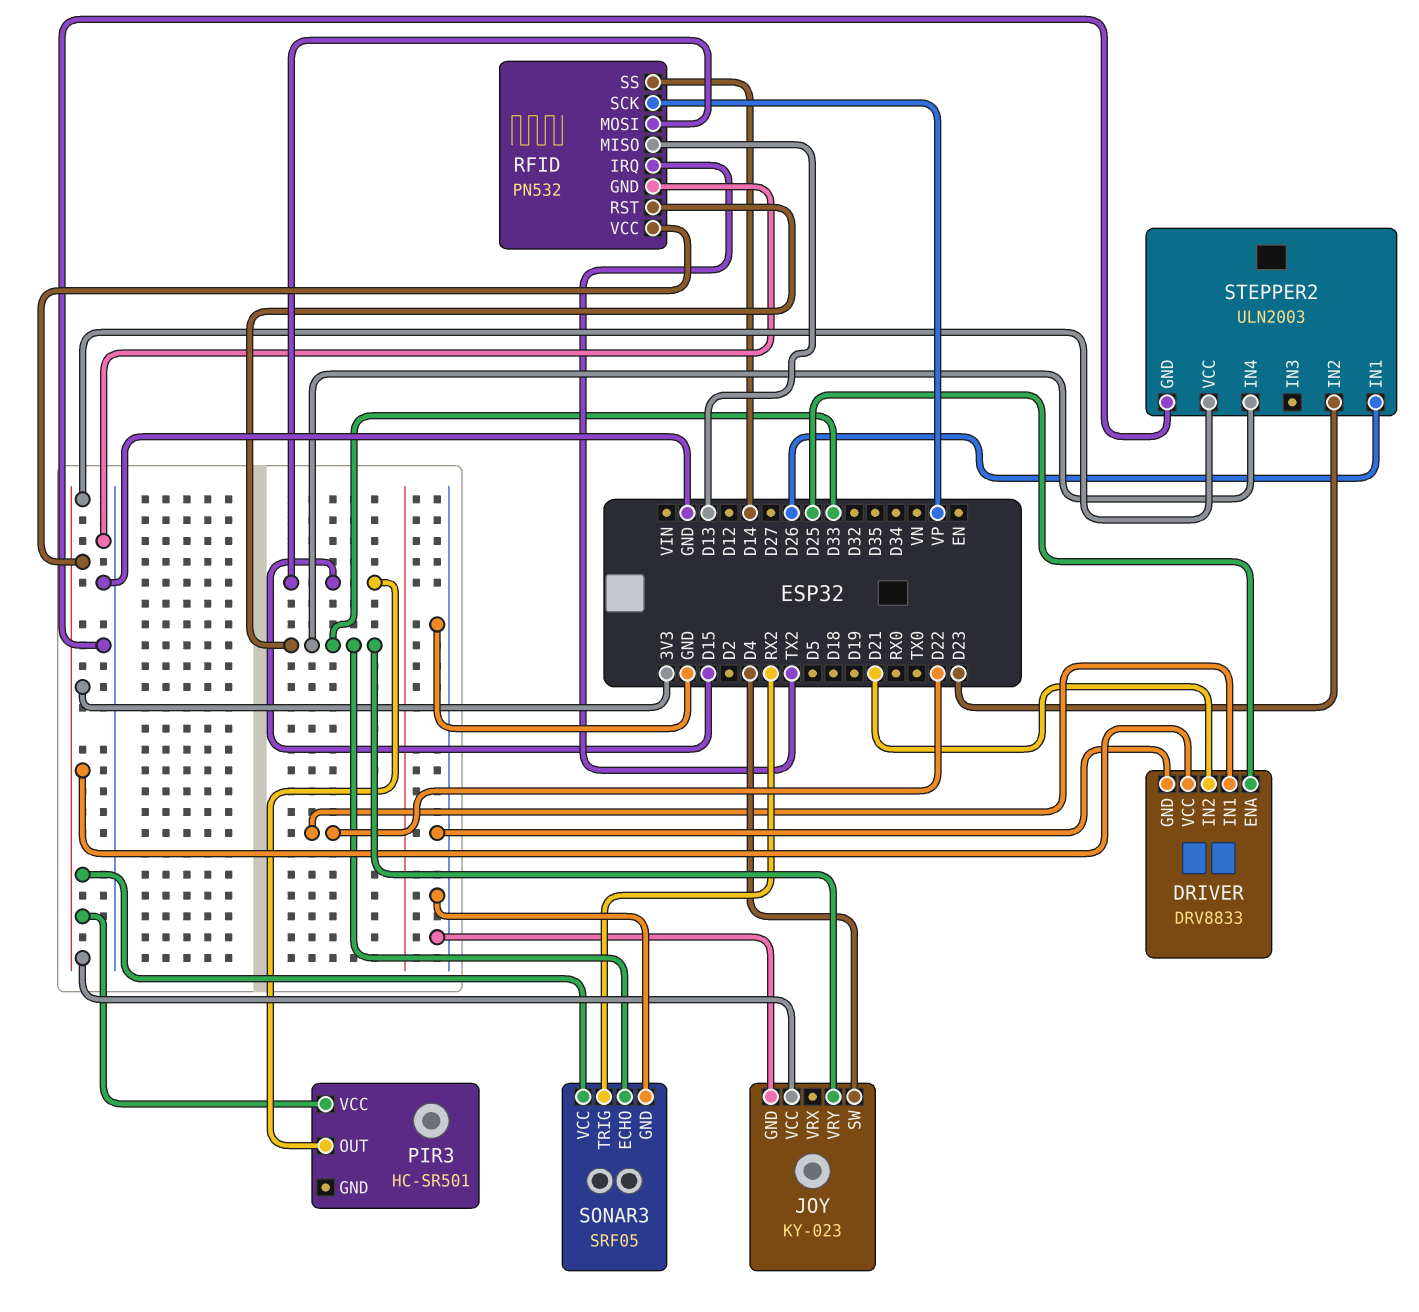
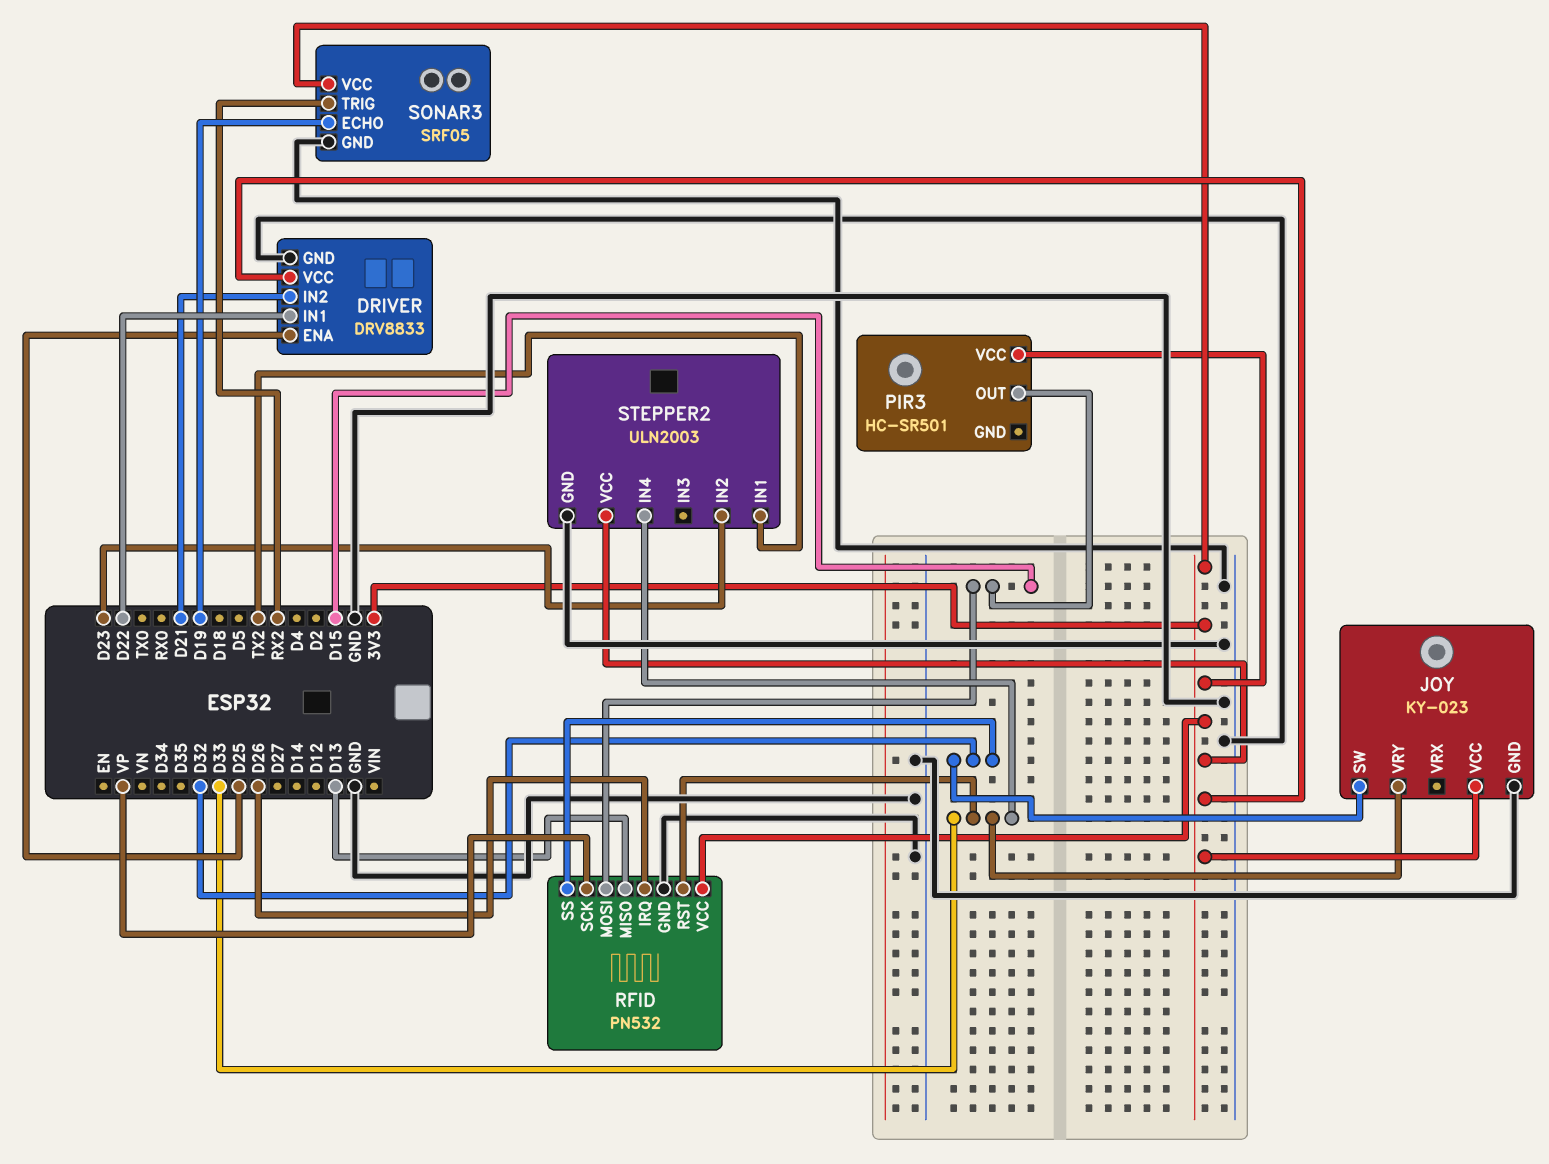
JOY pin SW: D4 -> D32
RFID pin IRQ: TX2 -> D26
RFID pin SS: D14 -> D32
SONAR3 pin ECHO: D33 -> D19
STEPPER2 pin IN1: D26 -> TX2

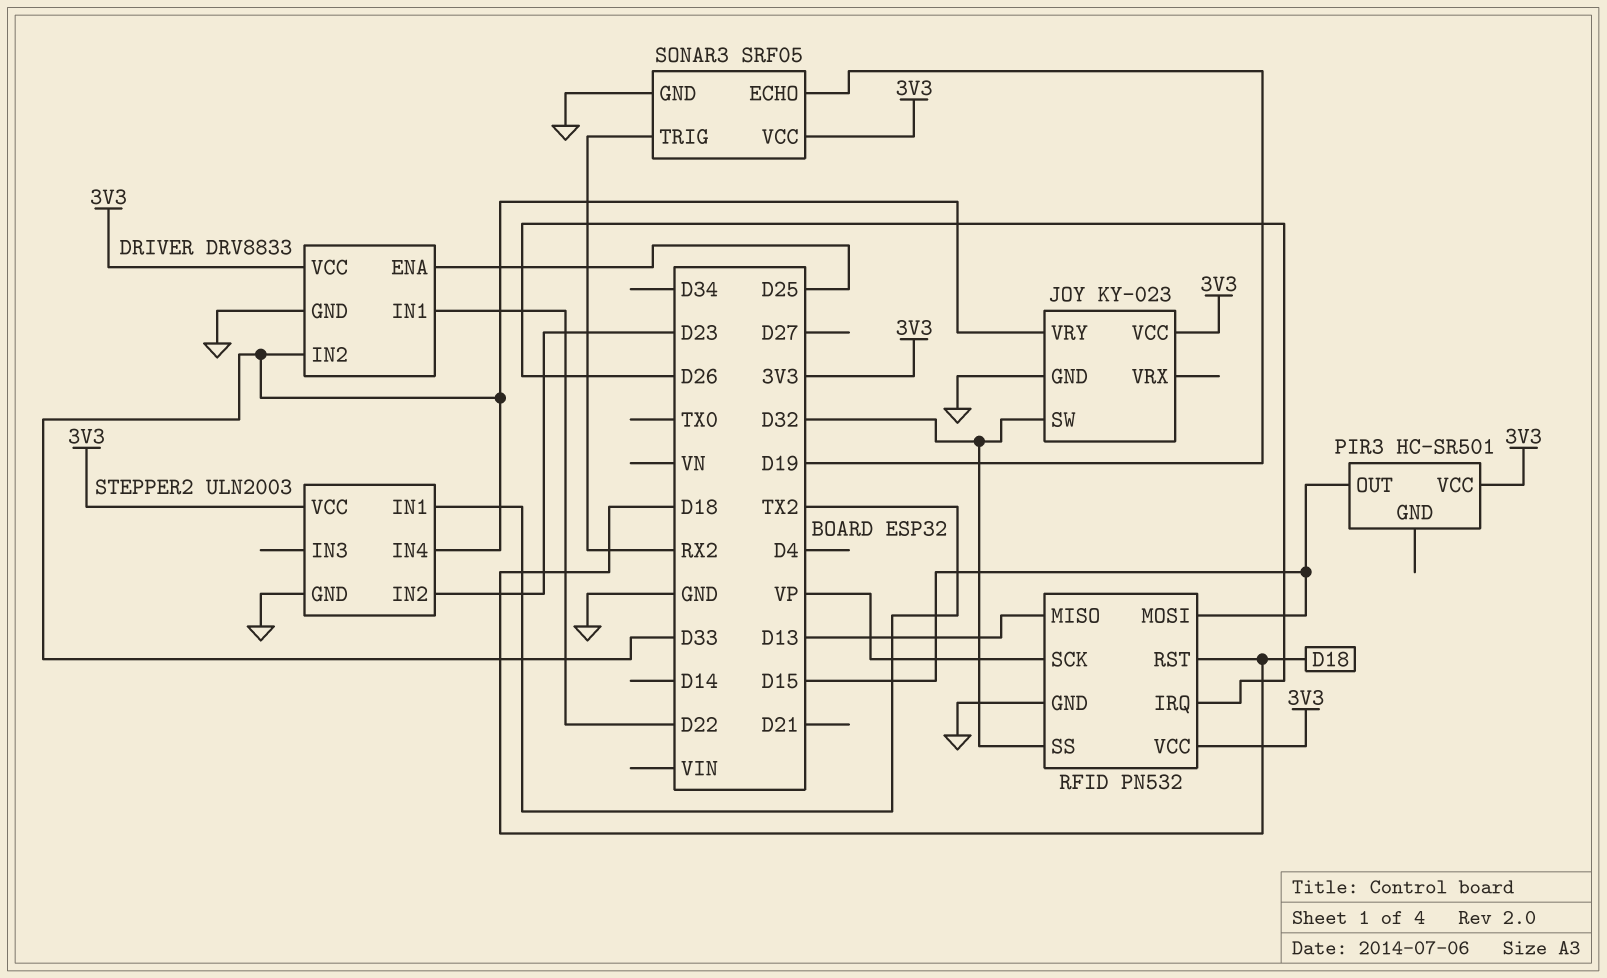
DRIVER pin IN2: D21 -> D33
RFID pin RST: D33 -> D18

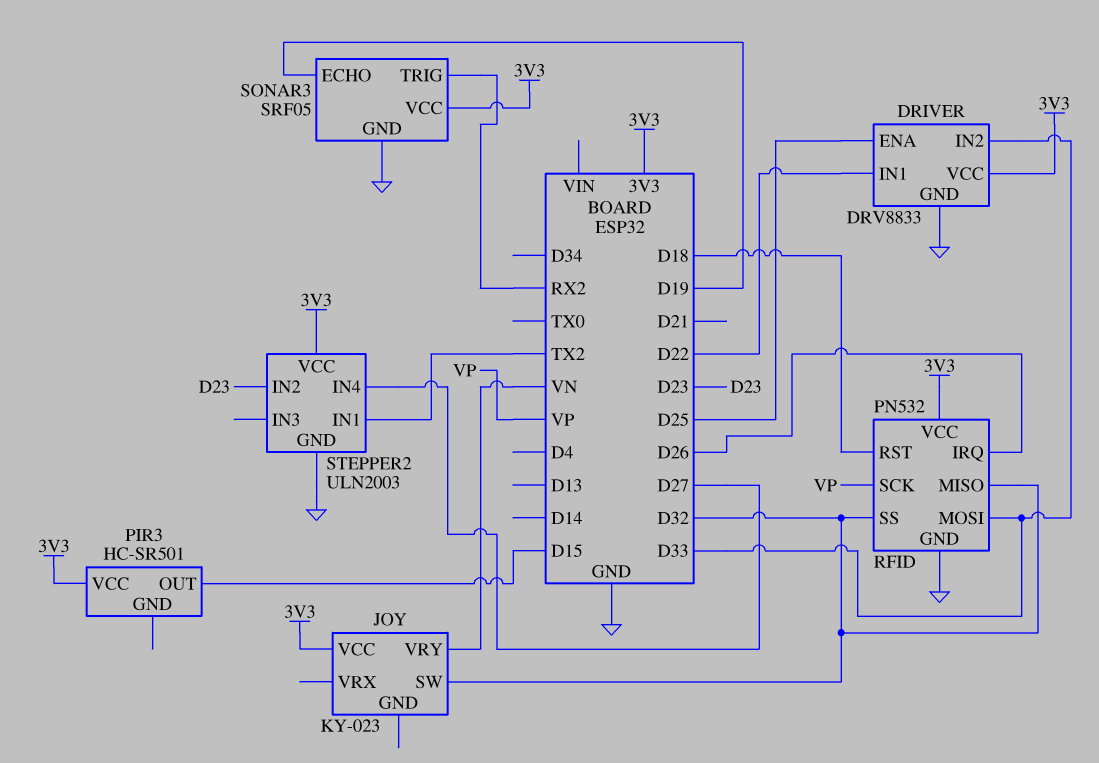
JOY pin GND: GND -> none
JOY pin VRY: D33 -> VN
RFID pin MISO: D13 -> D32
RFID pin MOSI: D15 -> D33
STEPPER2 pin IN4: D33 -> D27

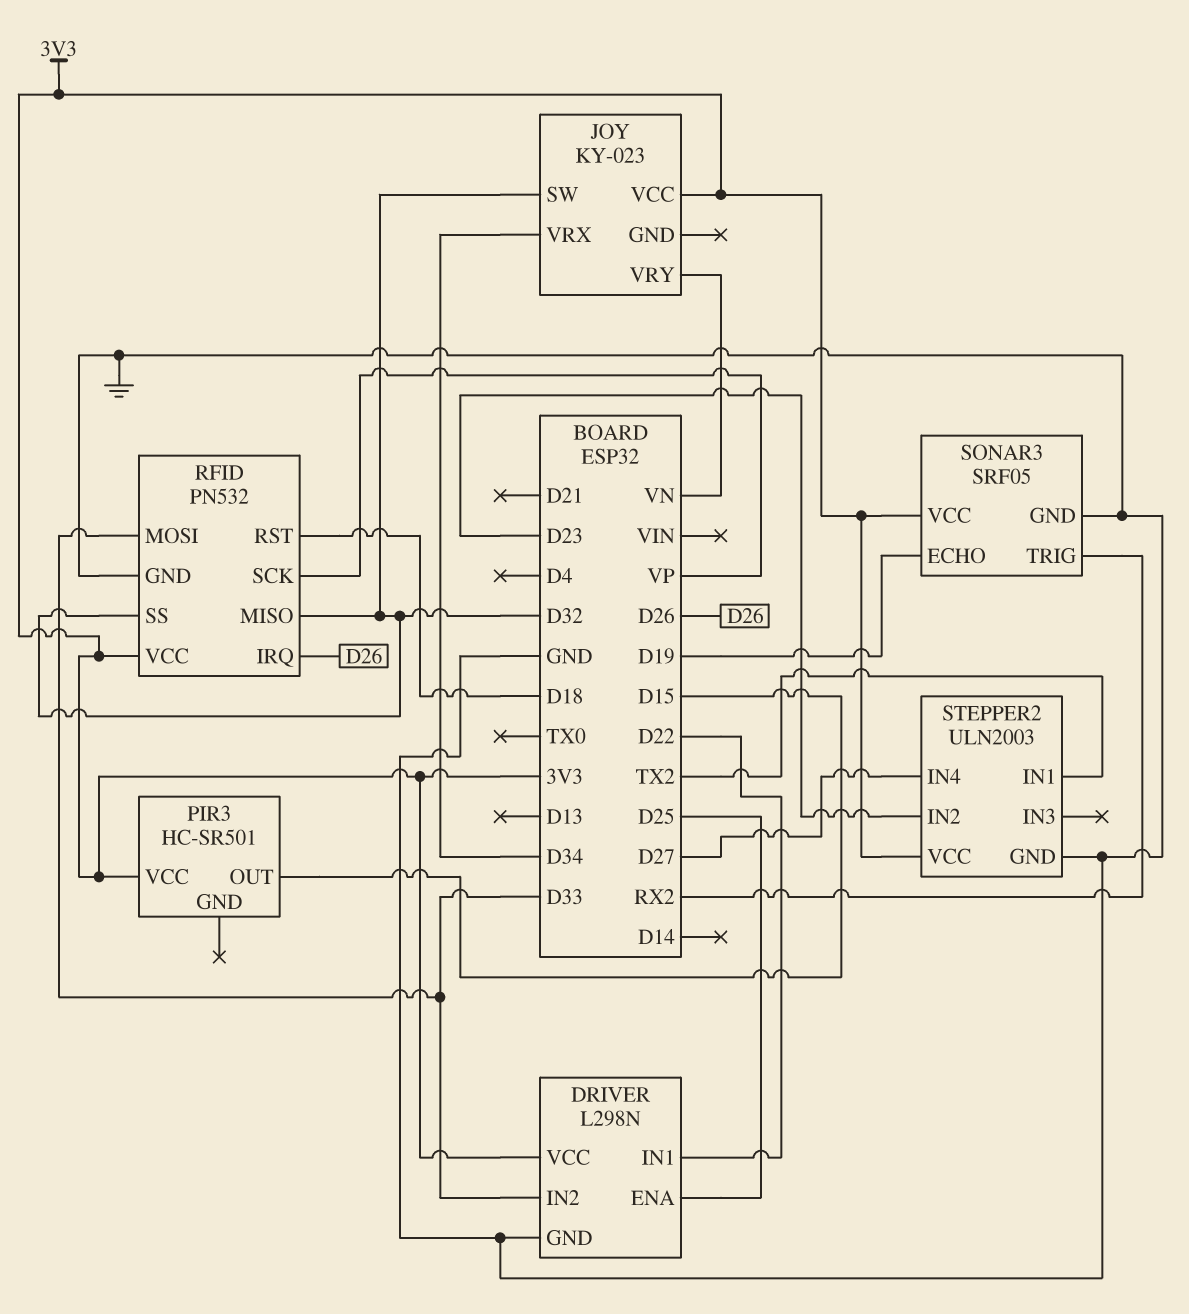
DRIVER: DRV8833 -> L298N
JOY pin VRX: none -> D34

